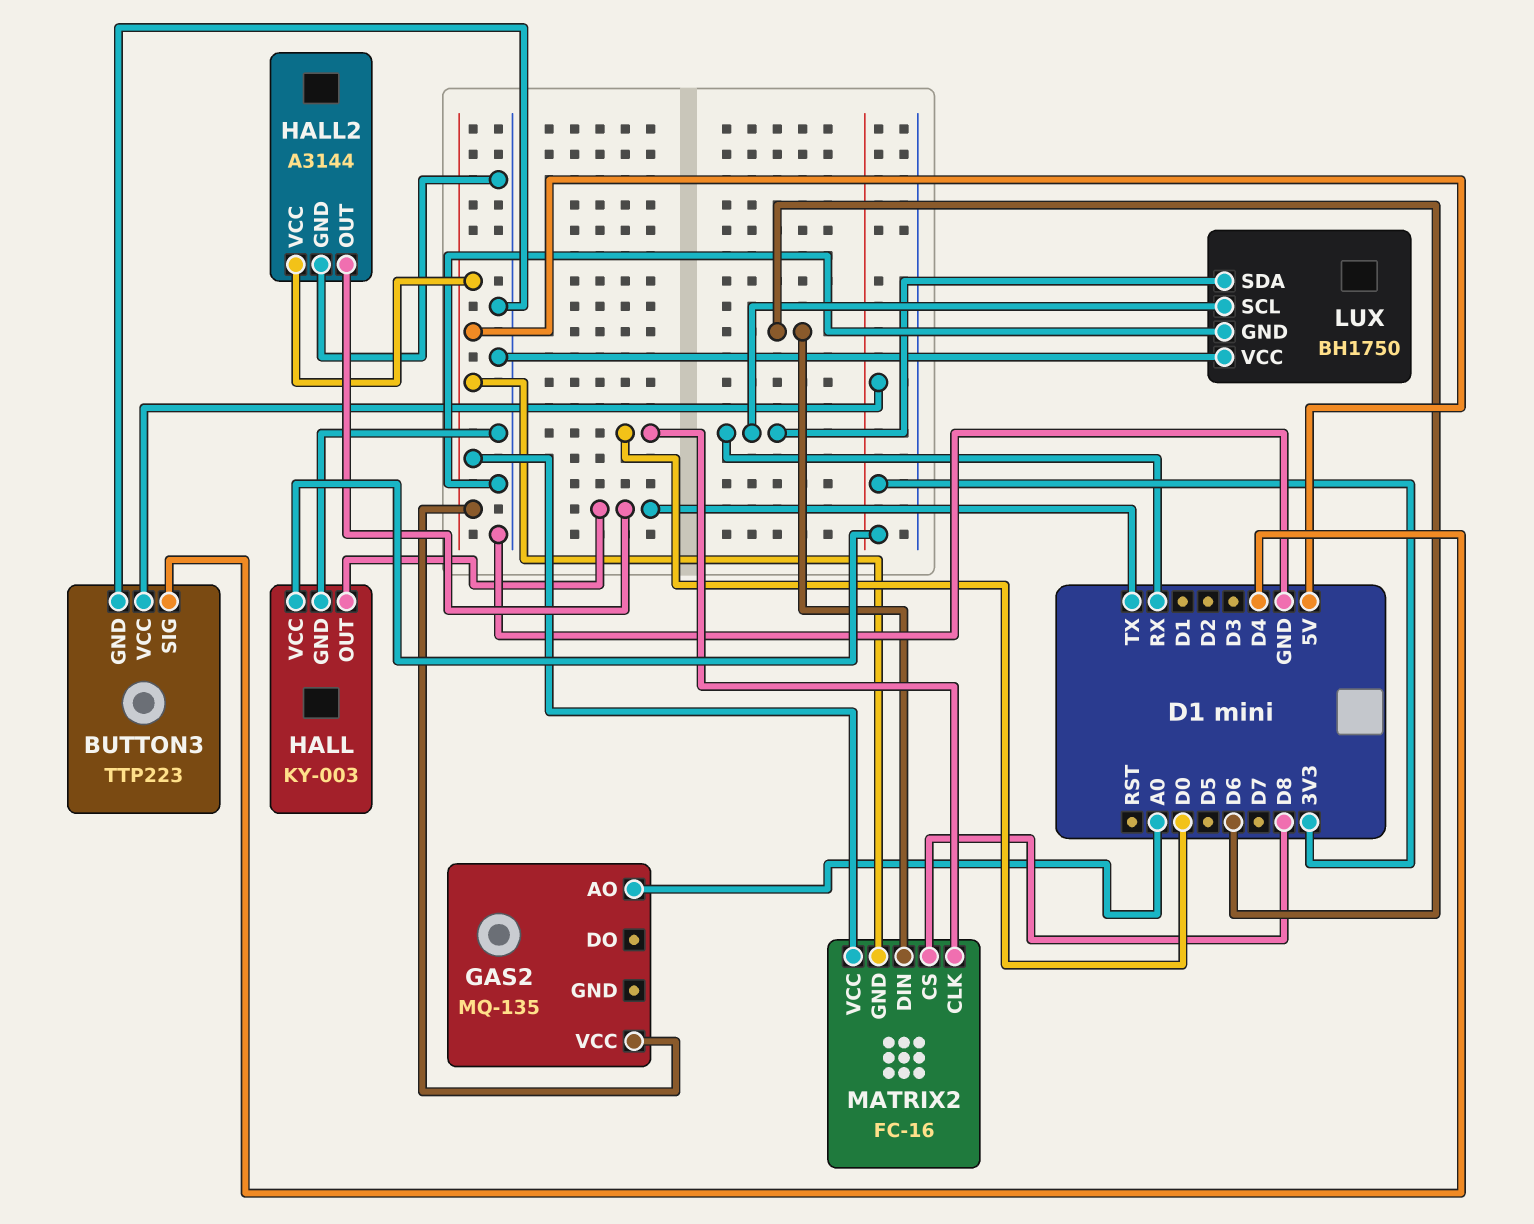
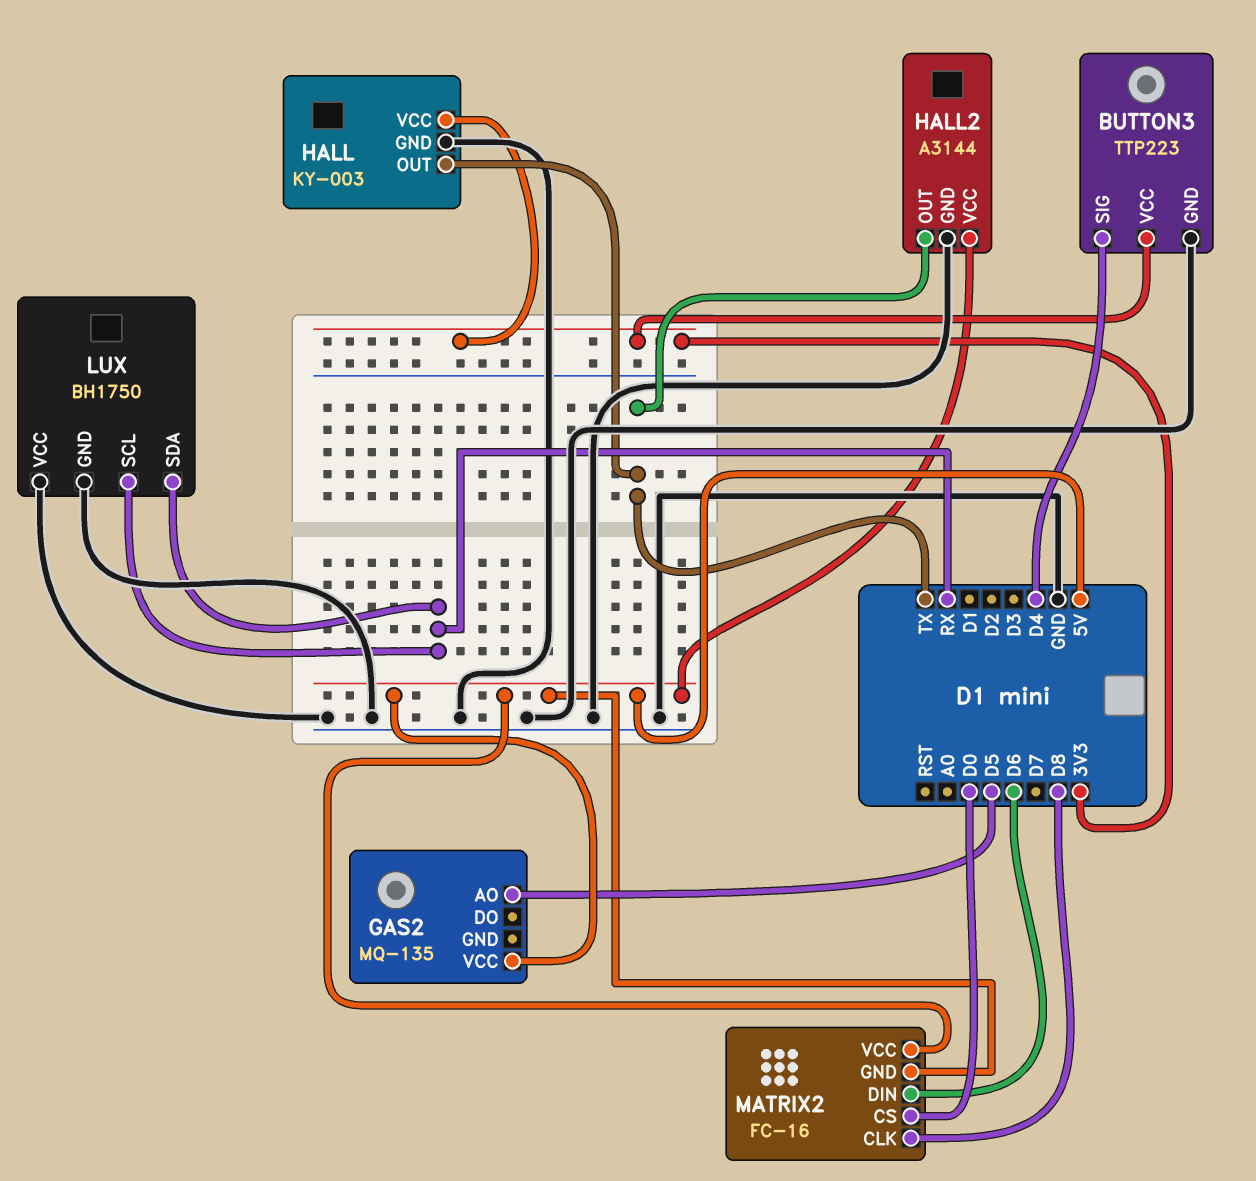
GAS2 pin AO: A0 -> D5
MATRIX2 pin CLK: D0 -> D8
MATRIX2 pin CS: D8 -> D0

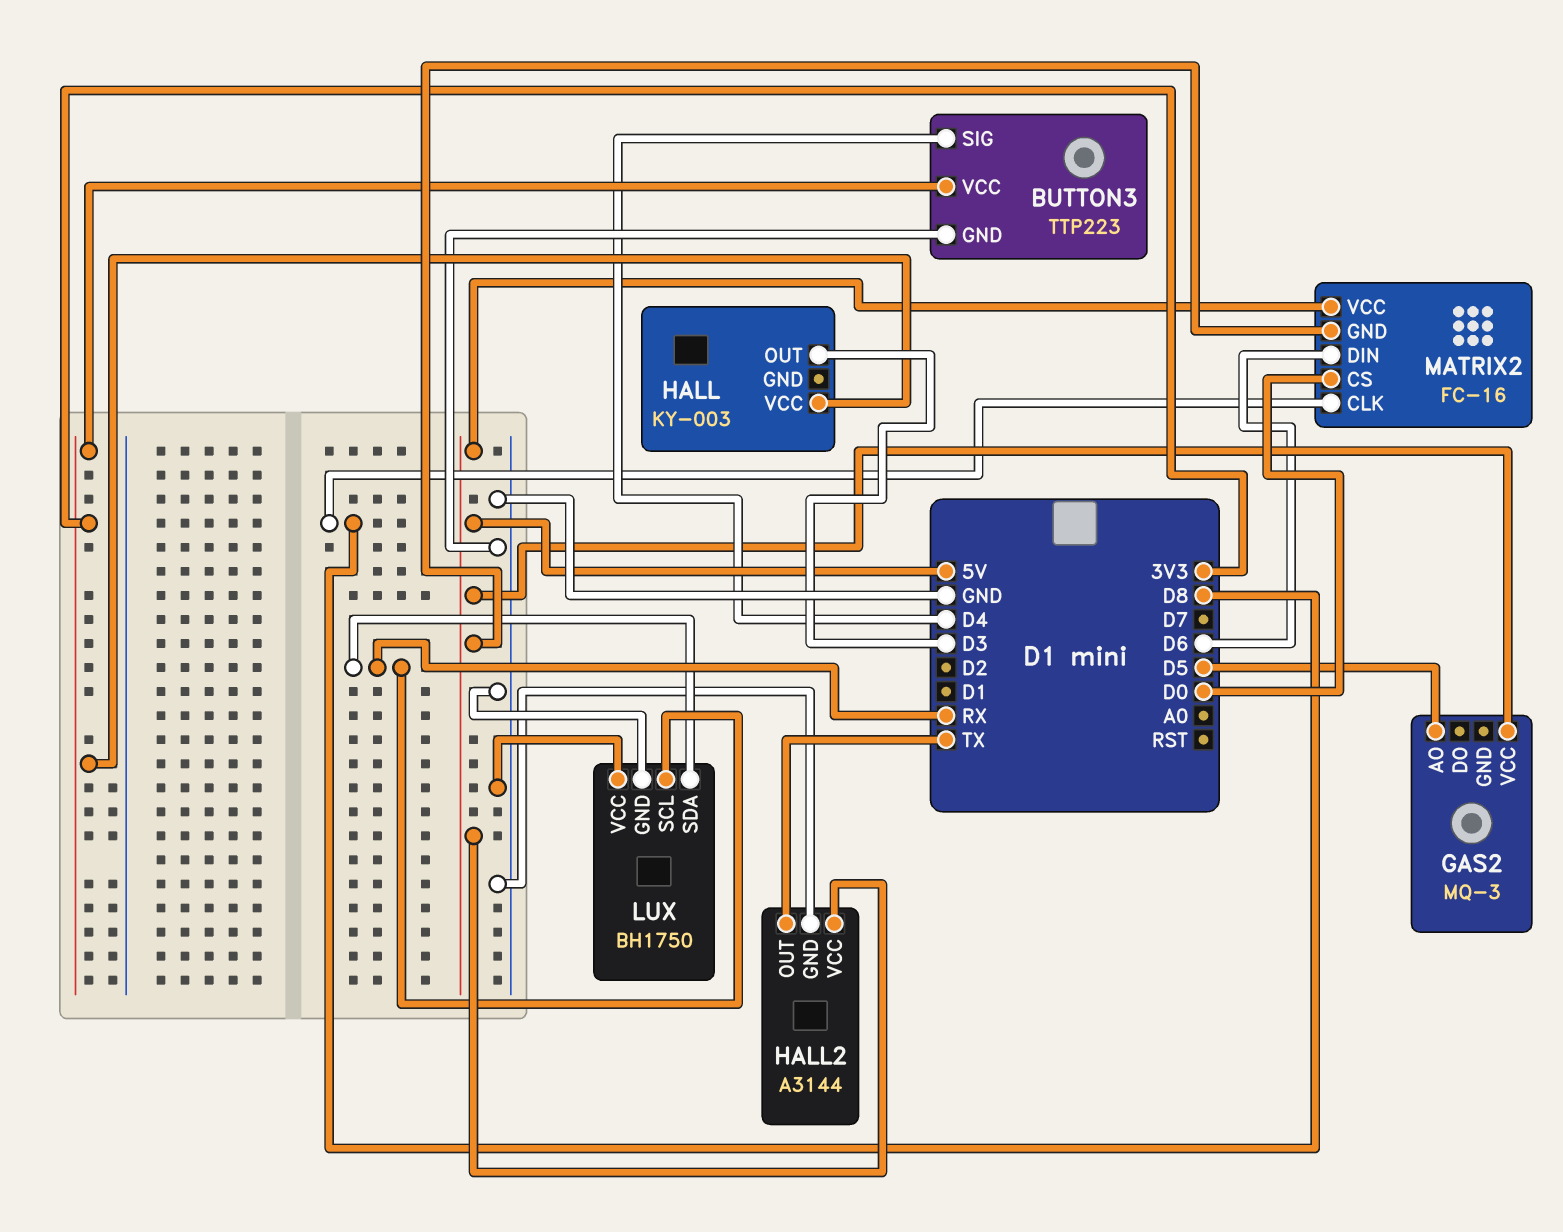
GAS2: MQ-135 -> MQ-3
HALL pin GND: GND -> none
HALL pin OUT: TX -> D3

